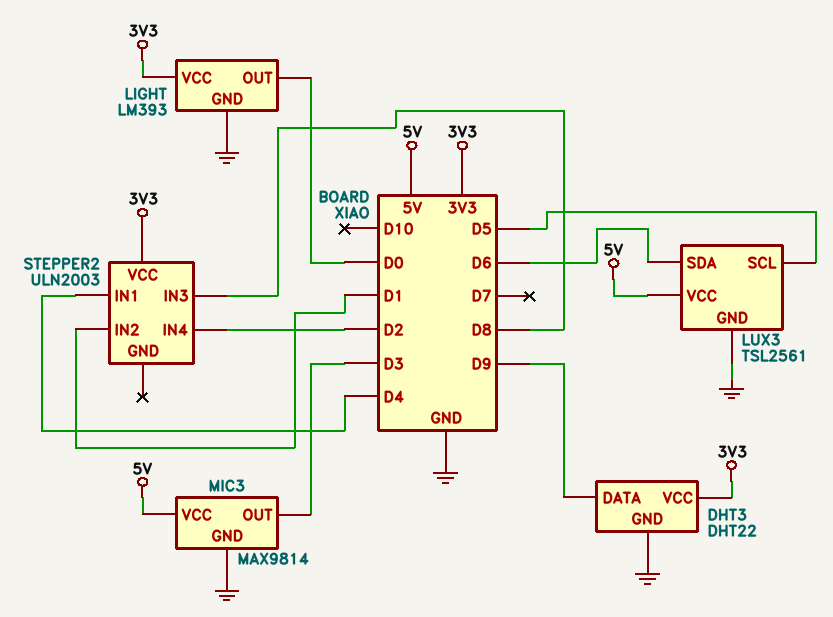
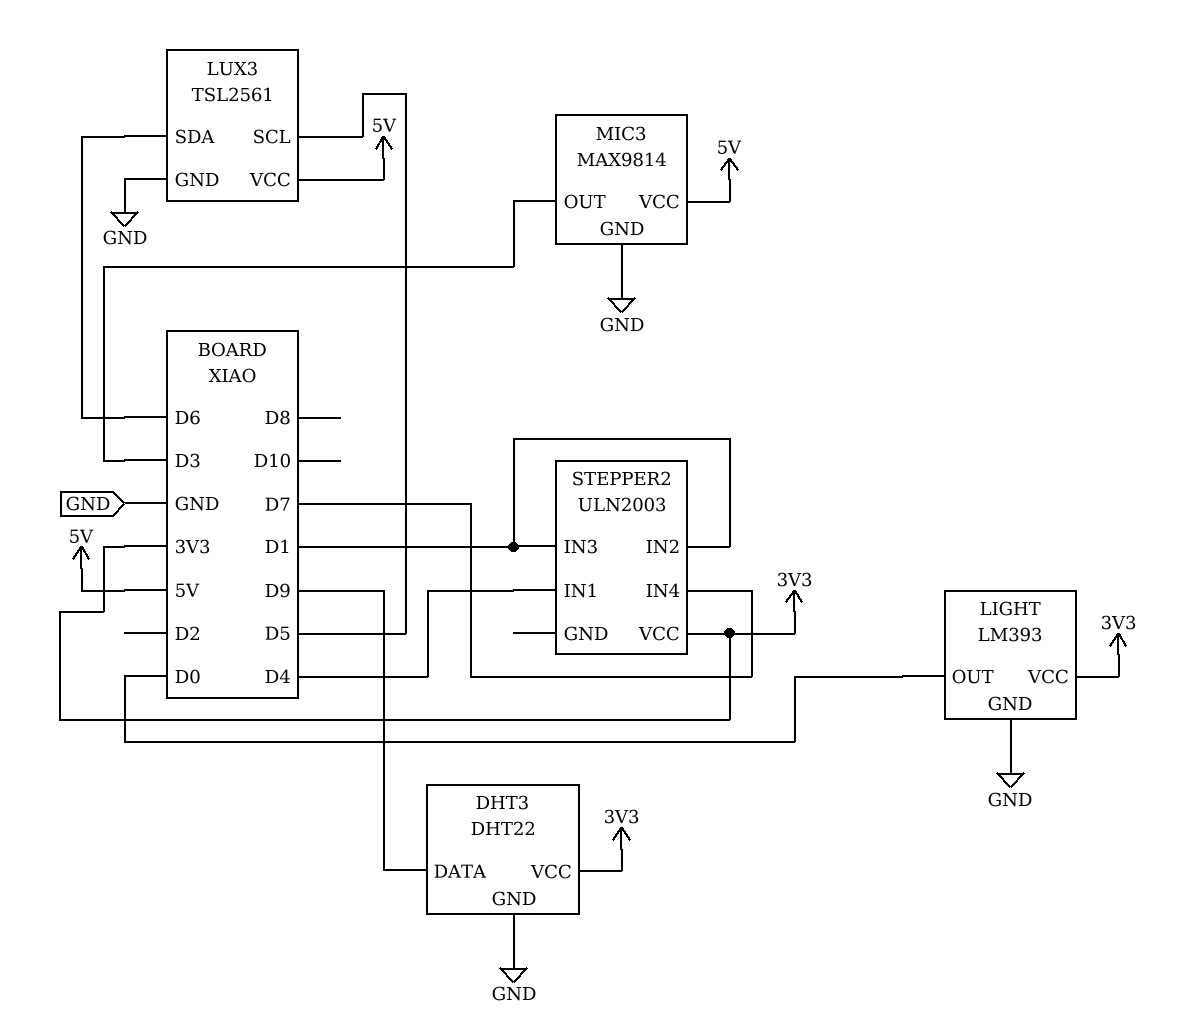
STEPPER2 pin IN3: D8 -> D1
STEPPER2 pin IN4: D2 -> D7

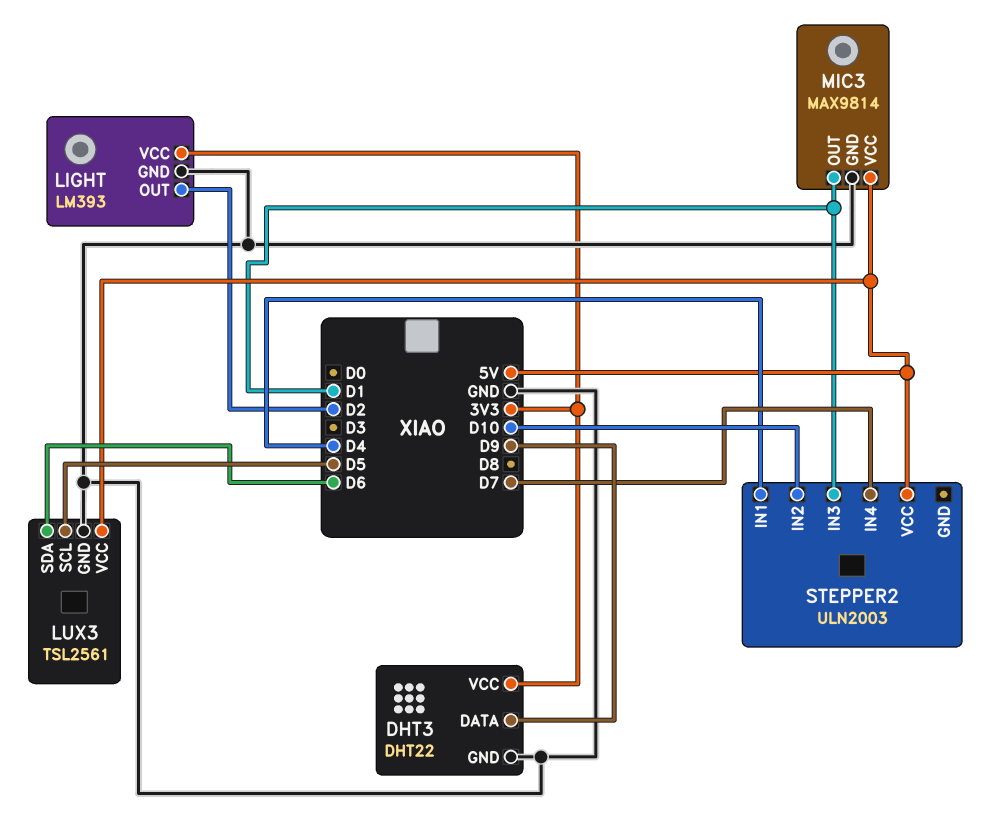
LIGHT pin OUT: D0 -> D2
MIC3 pin OUT: D3 -> D1
STEPPER2 pin IN2: D1 -> D10
STEPPER2 pin VCC: 3V3 -> 5V

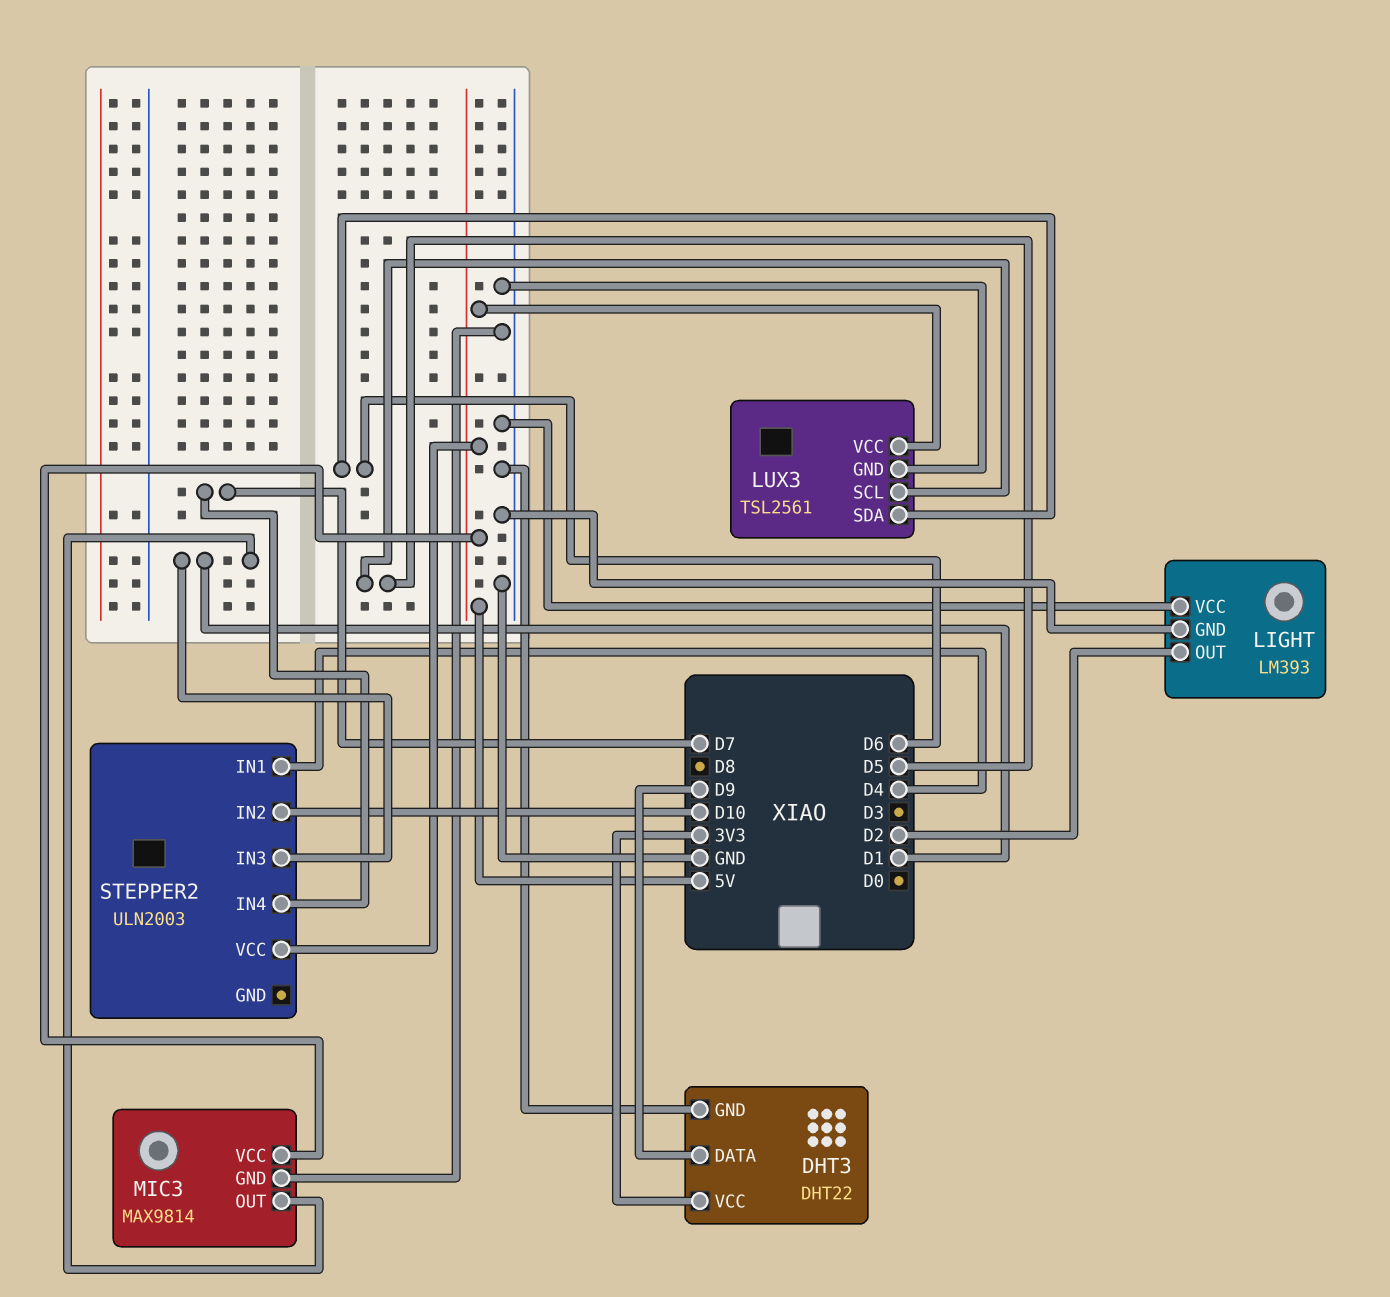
LIGHT pin VCC: 3V3 -> GND

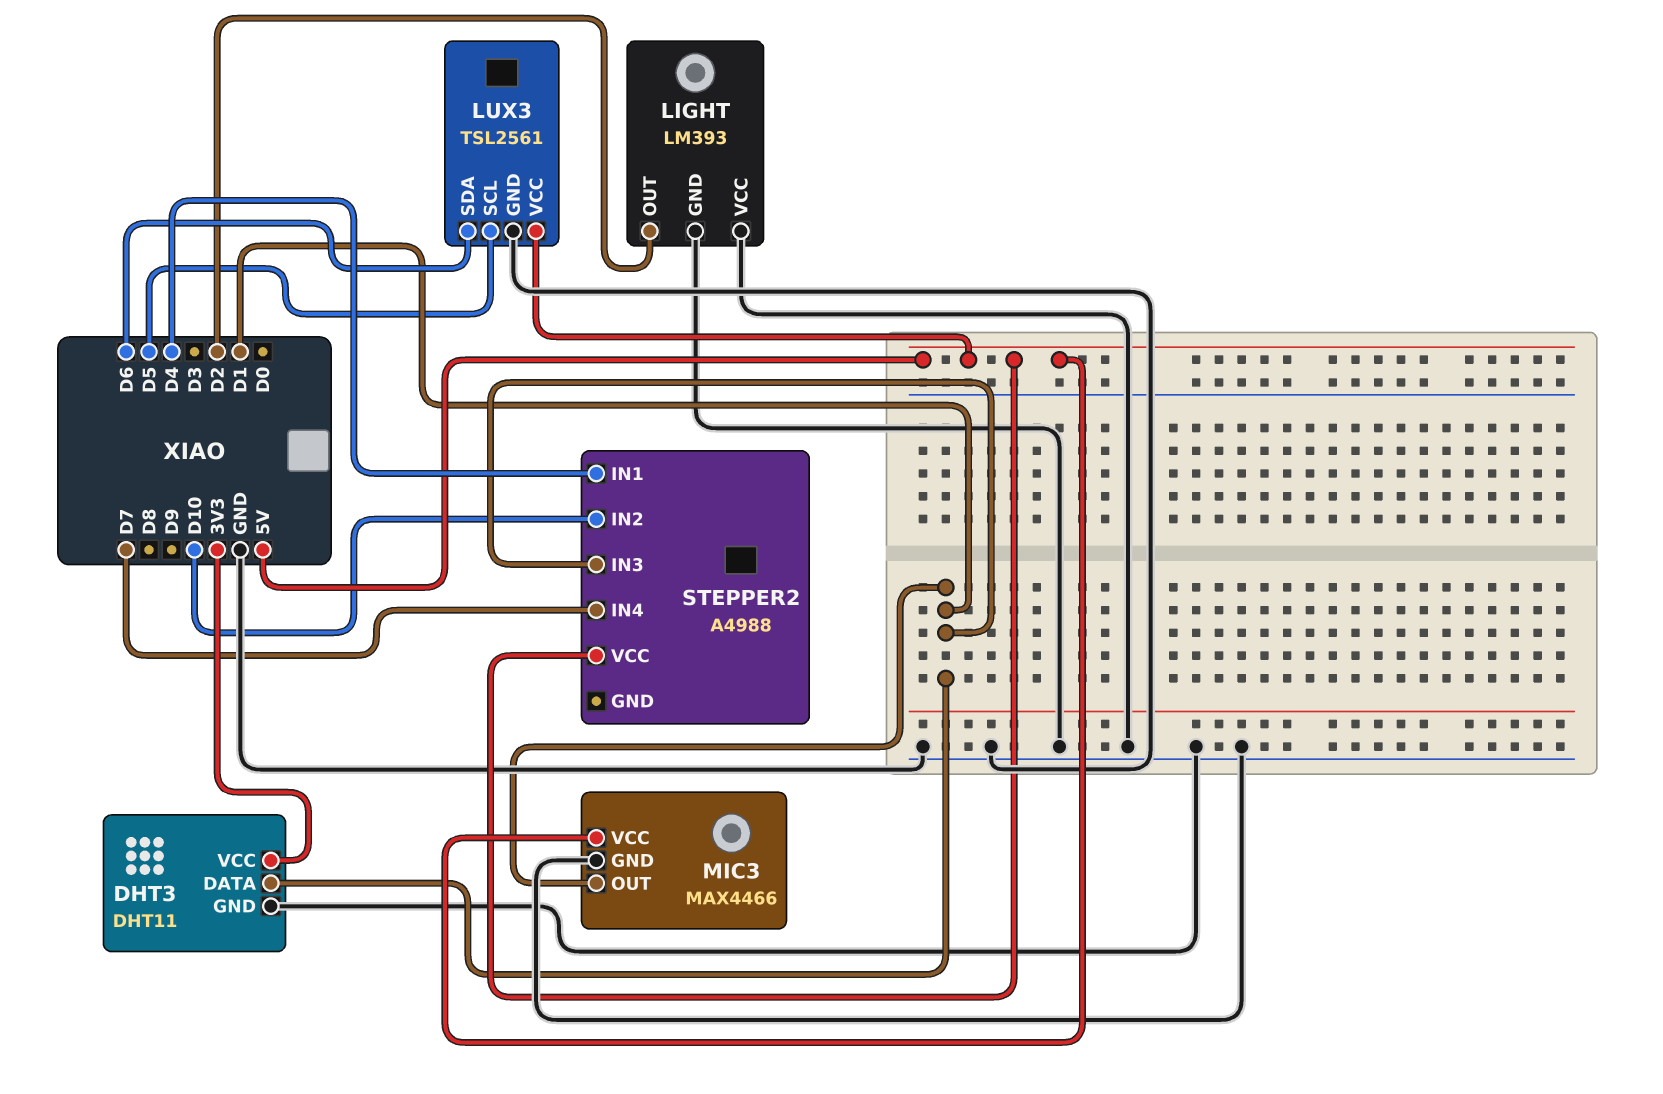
DHT3: DHT22 -> DHT11
DHT3 pin DATA: D9 -> D1
MIC3: MAX9814 -> MAX4466
STEPPER2: ULN2003 -> A4988

